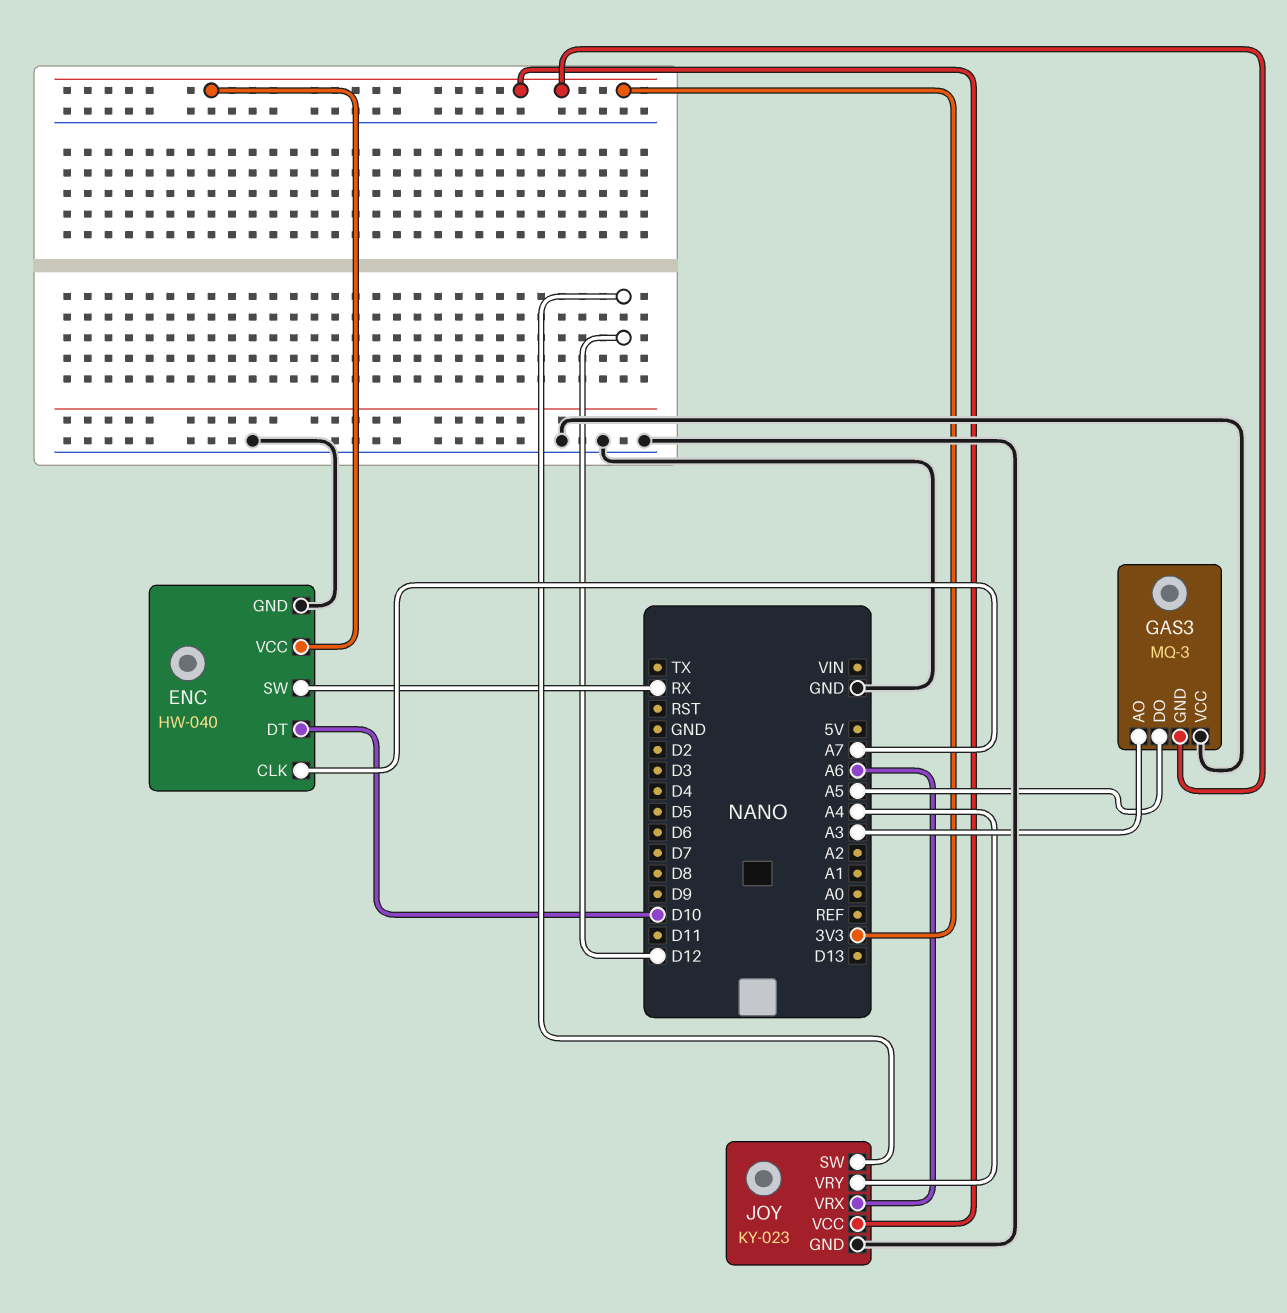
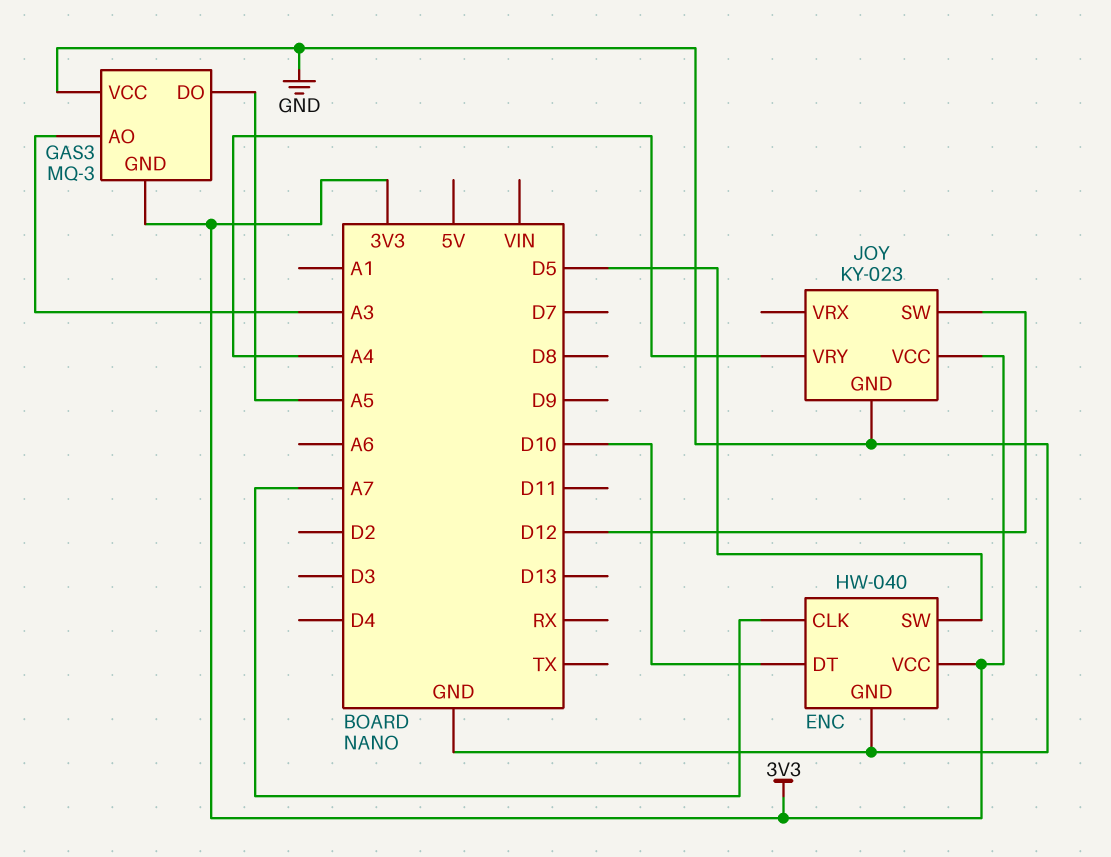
ENC pin SW: RX -> D5
JOY pin VRX: A6 -> none

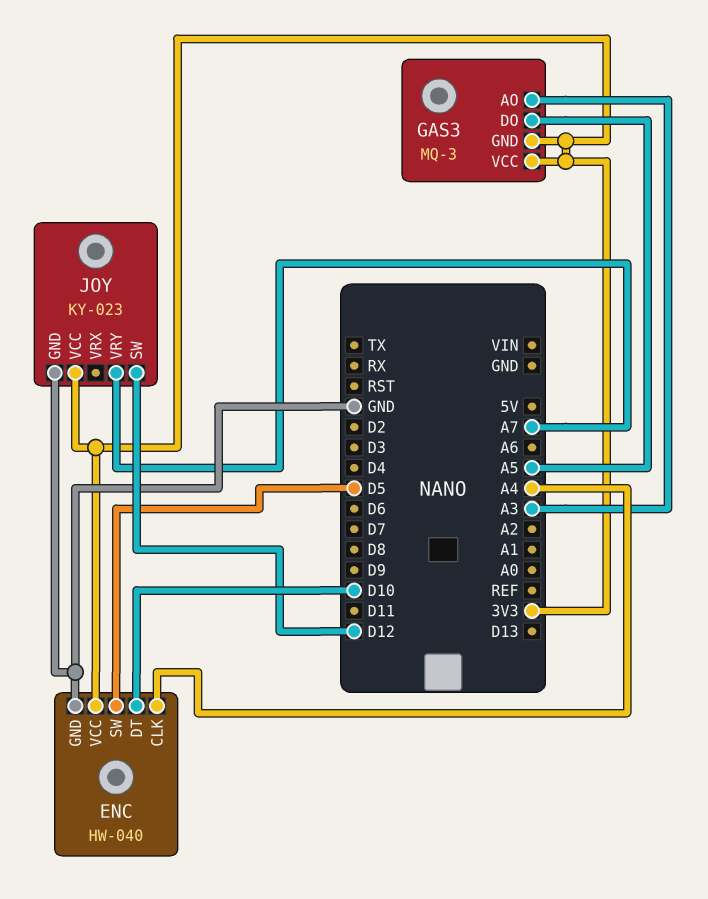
ENC pin CLK: A7 -> A4
GAS3 pin VCC: GND -> 3V3
JOY pin VRY: A4 -> A7

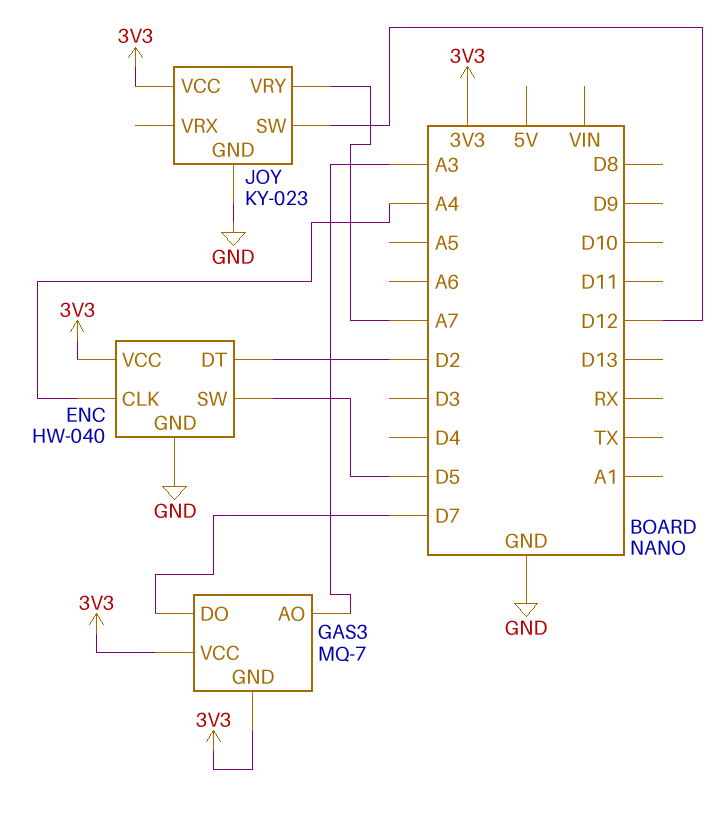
ENC pin DT: D10 -> D2
GAS3: MQ-3 -> MQ-7
GAS3 pin DO: A5 -> D7

